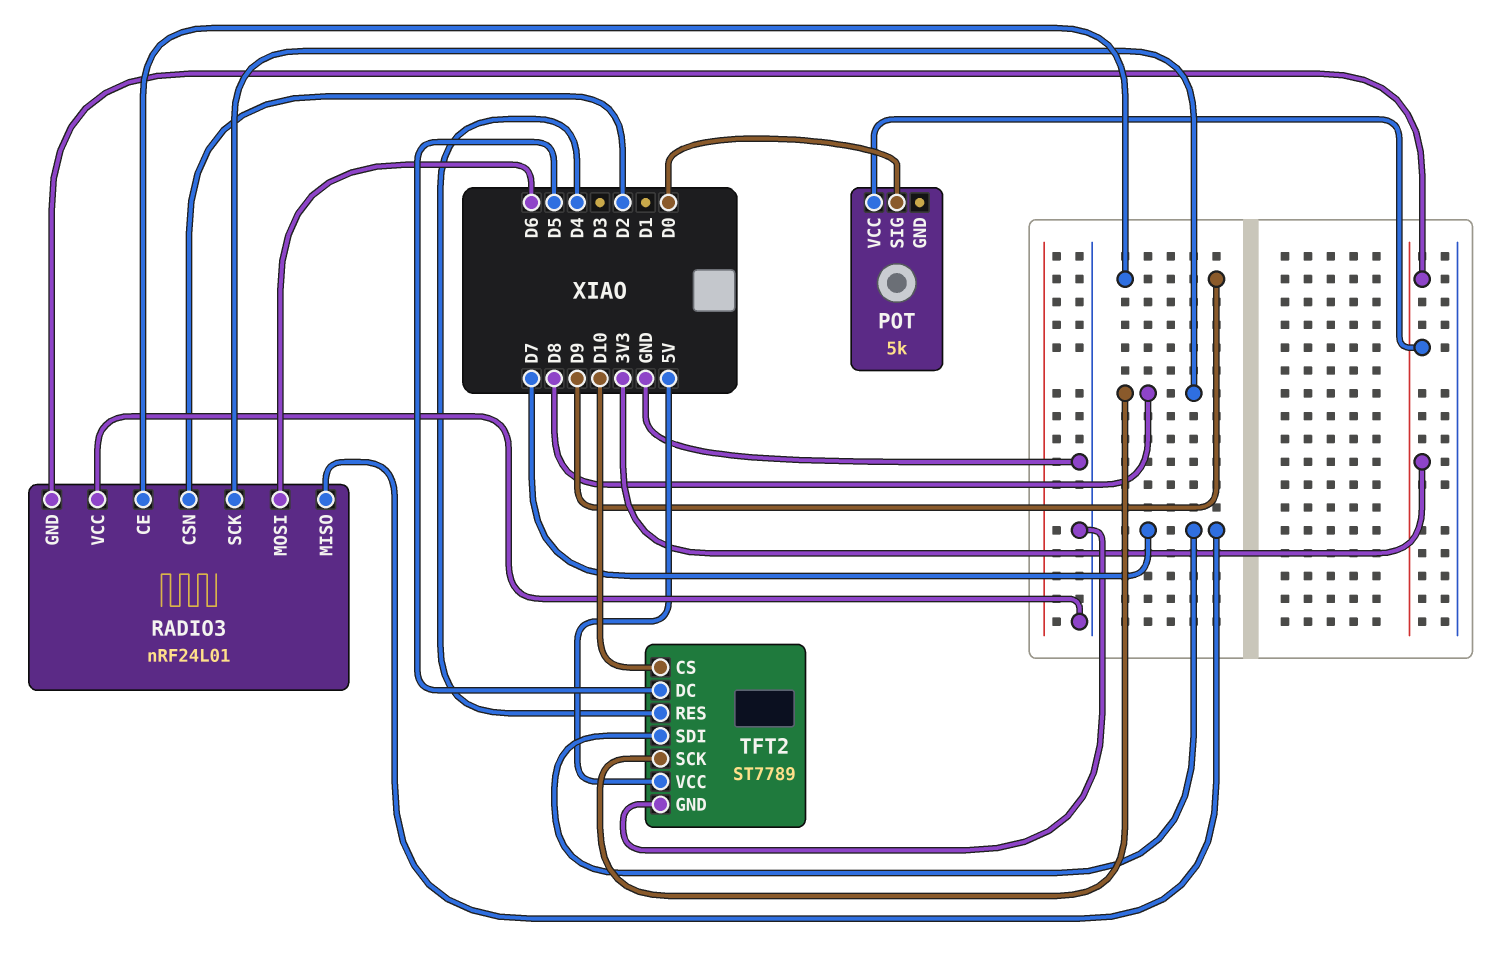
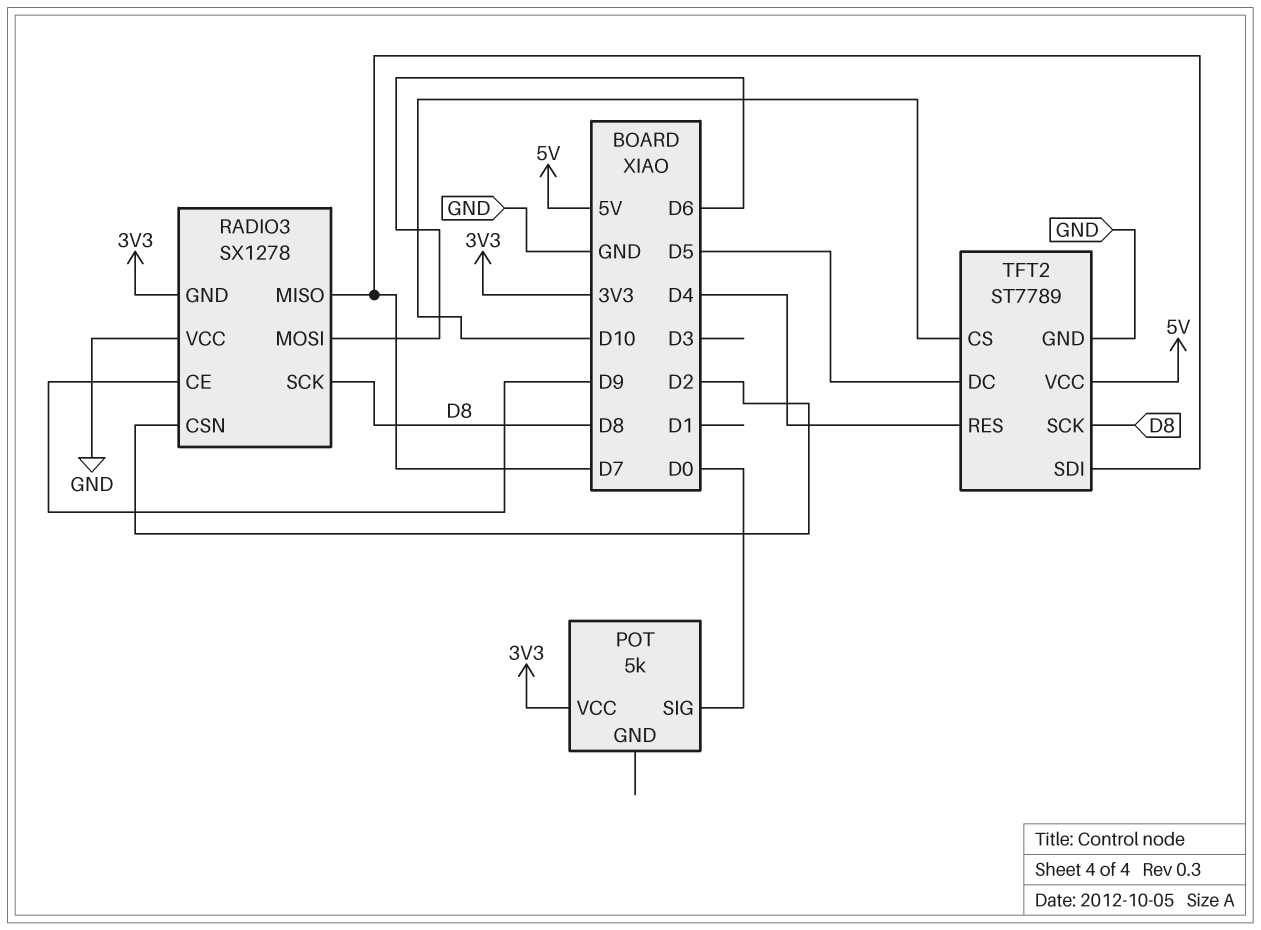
RADIO3: nRF24L01 -> SX1278

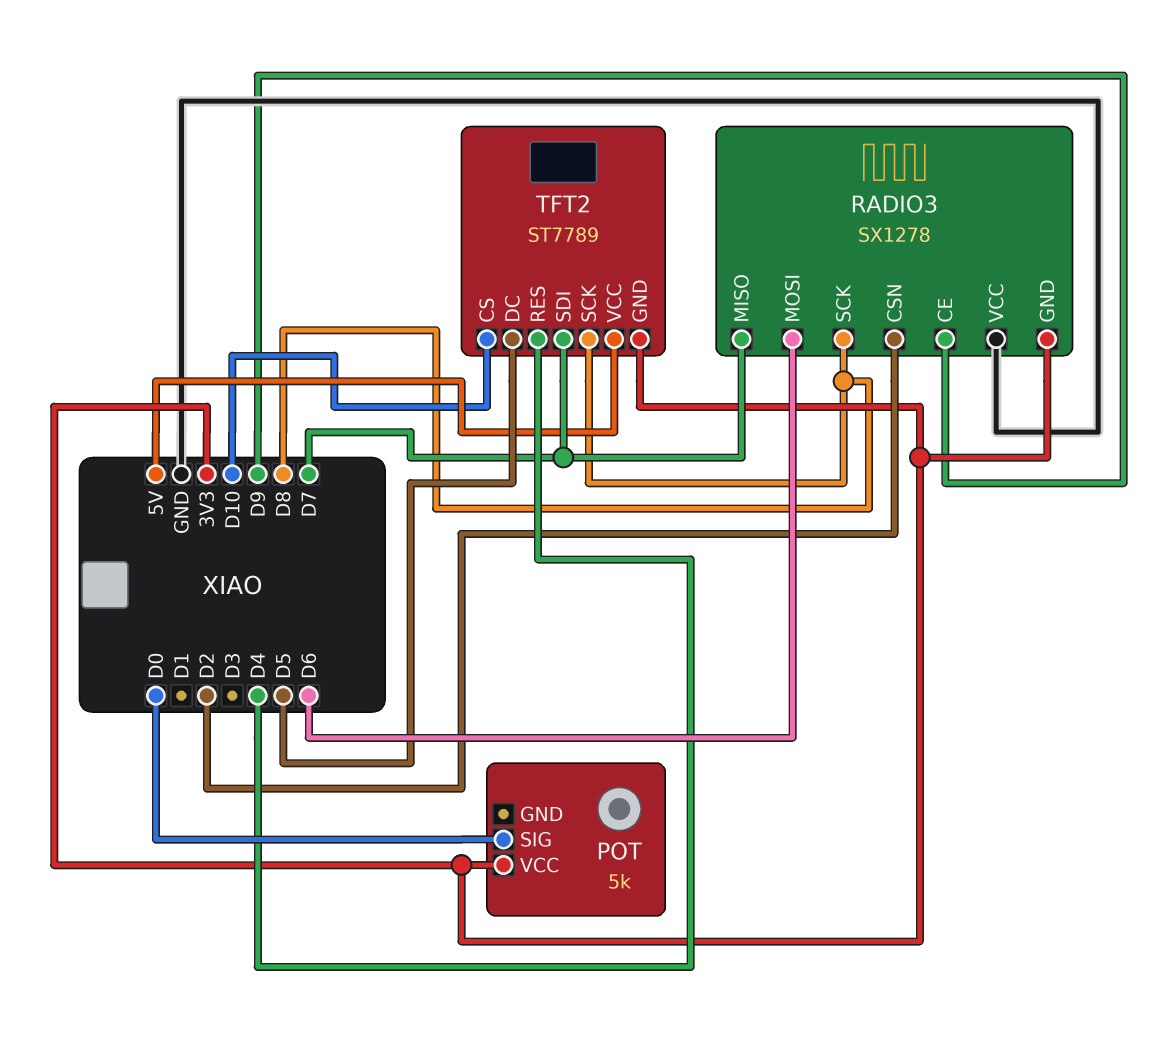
TFT2 pin GND: GND -> 3V3

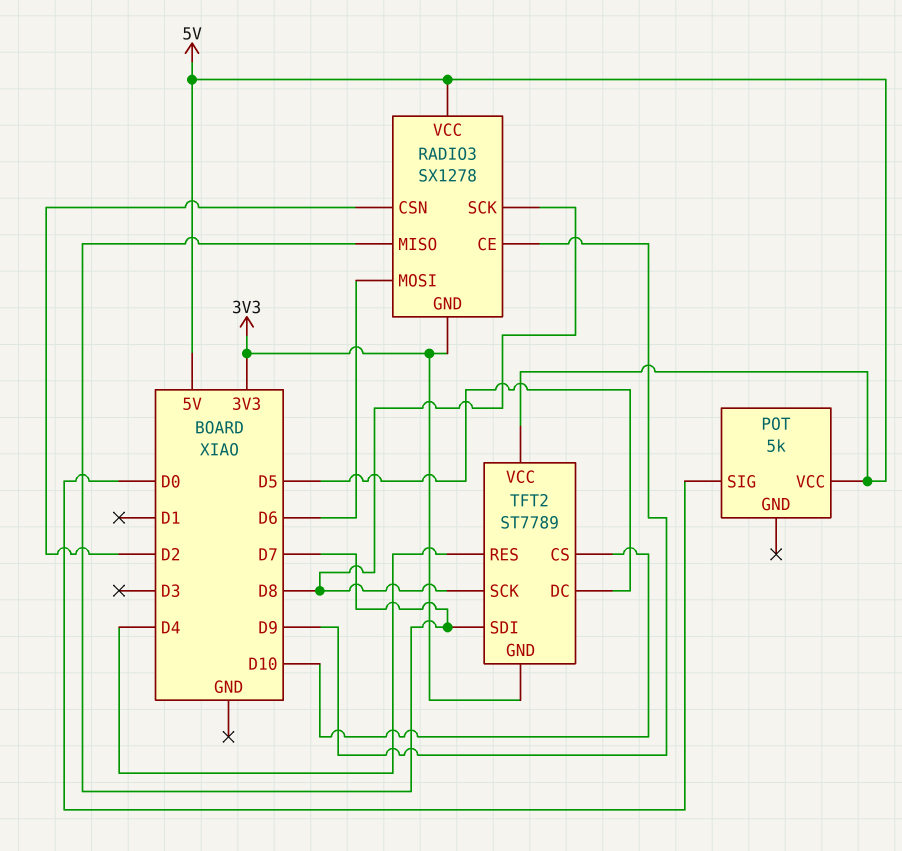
POT pin VCC: 3V3 -> 5V
RADIO3 pin VCC: GND -> 5V

